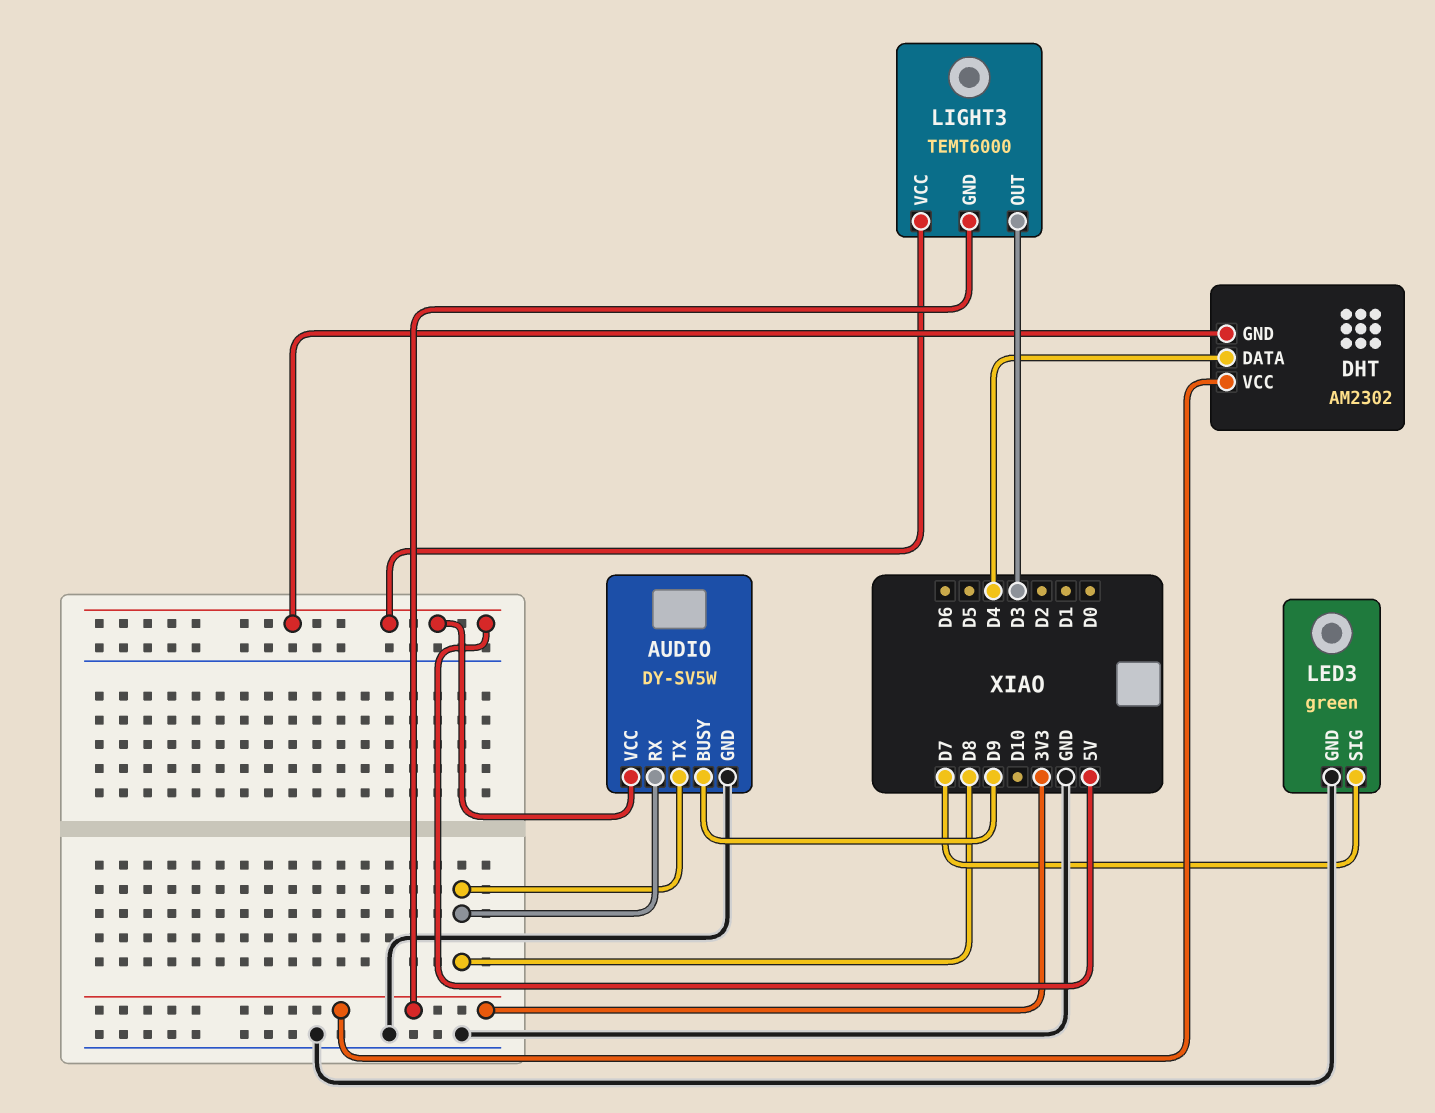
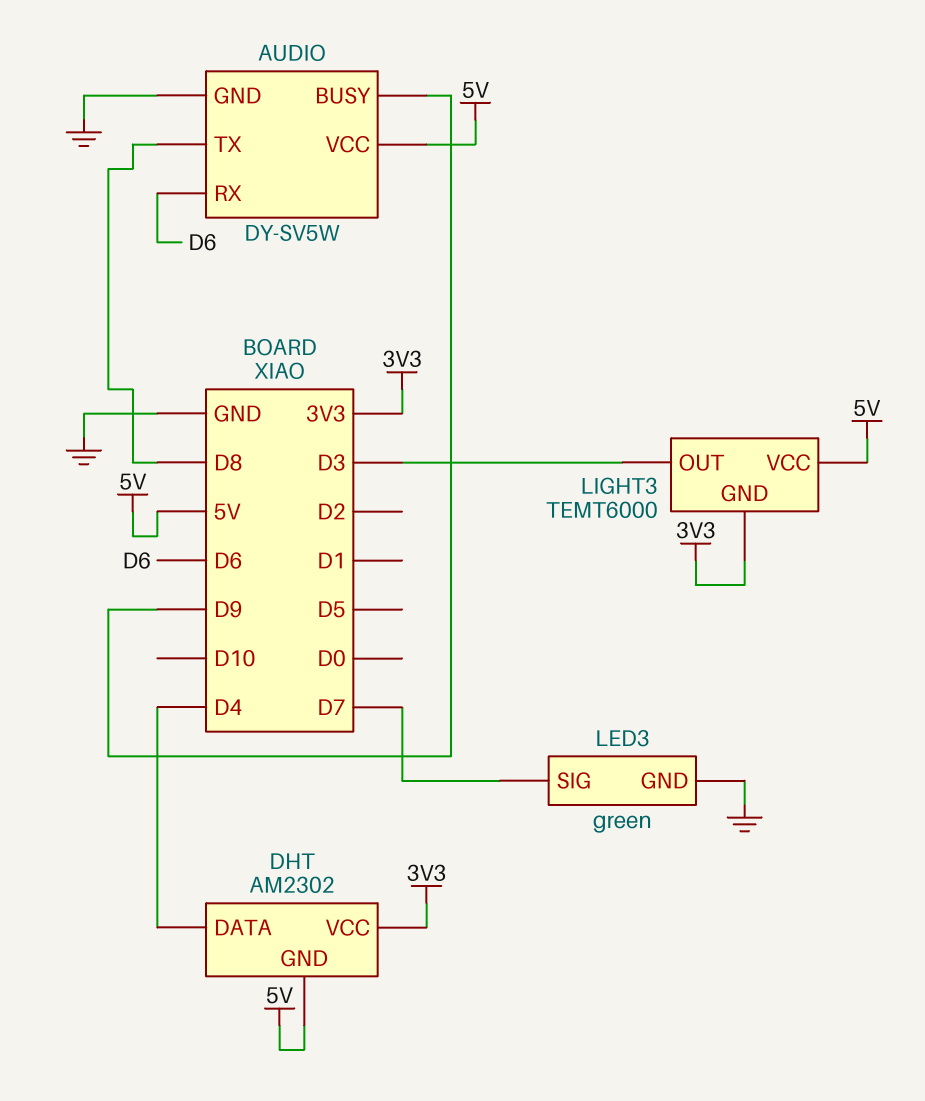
AUDIO pin RX: D8 -> D6

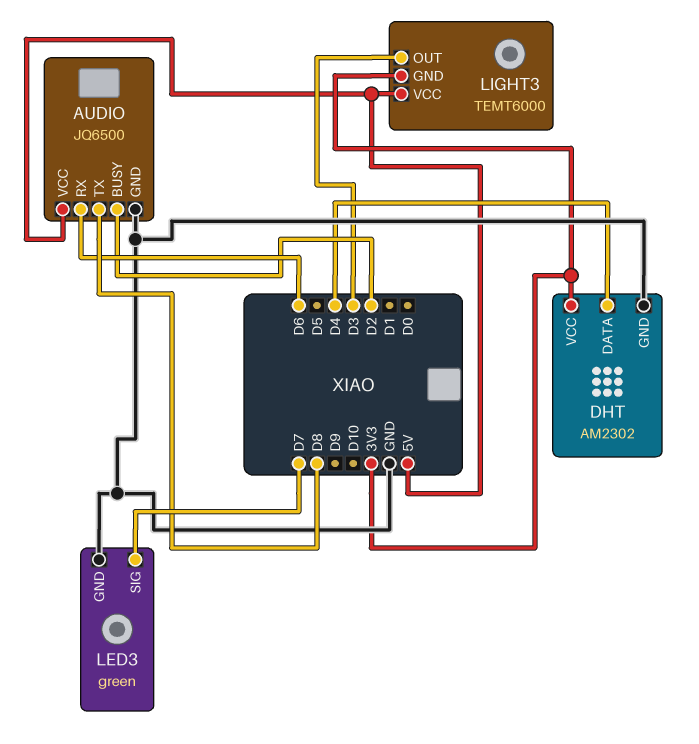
AUDIO: DY-SV5W -> JQ6500
AUDIO pin BUSY: D9 -> D2
DHT pin GND: 5V -> GND

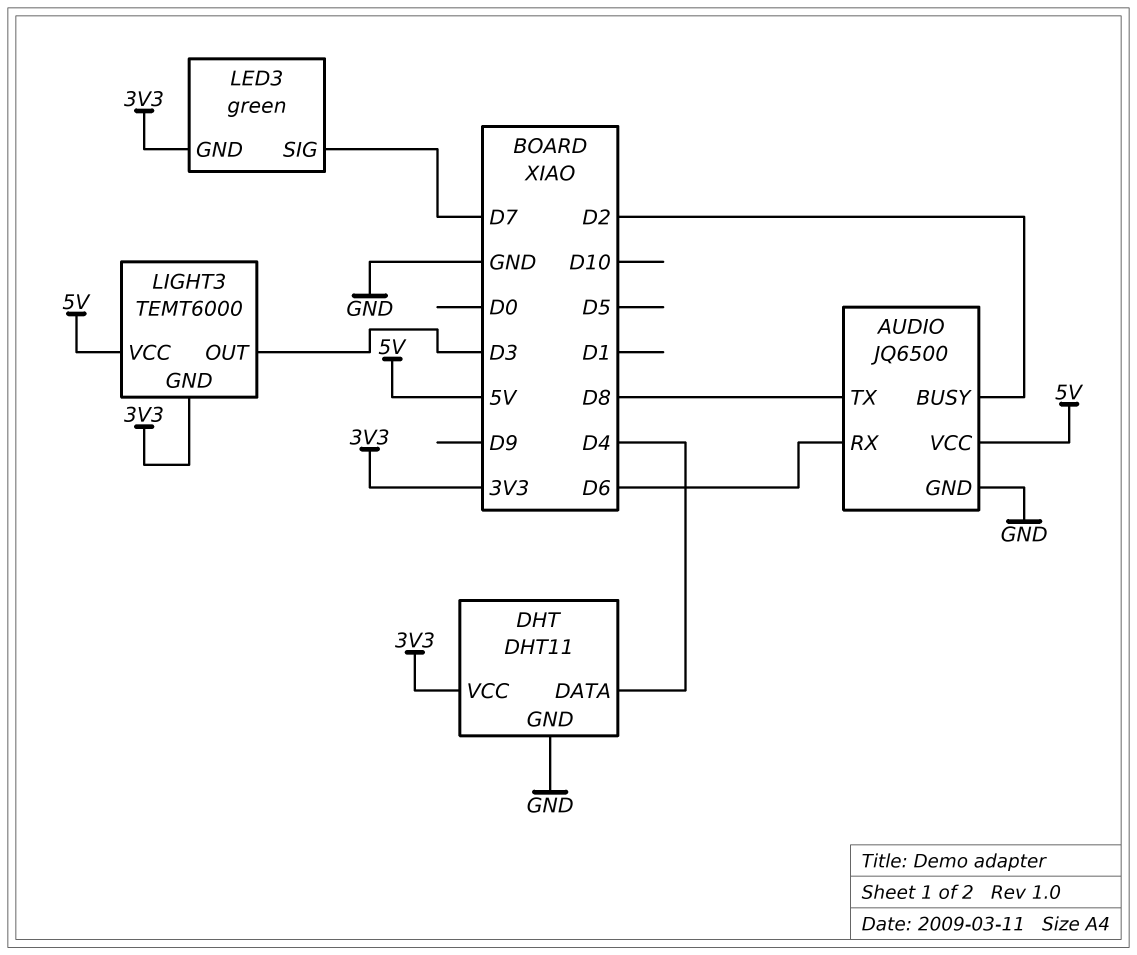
DHT: AM2302 -> DHT11
LED3 pin GND: GND -> 3V3

